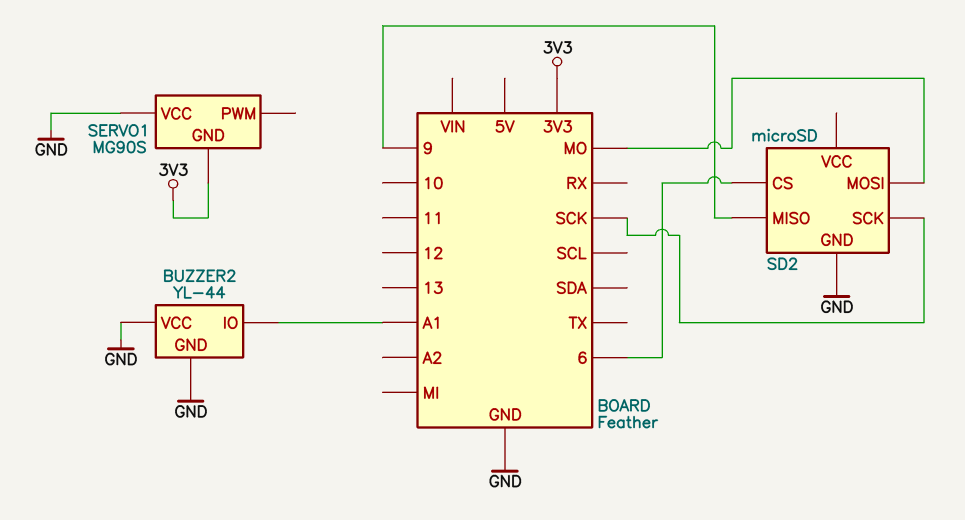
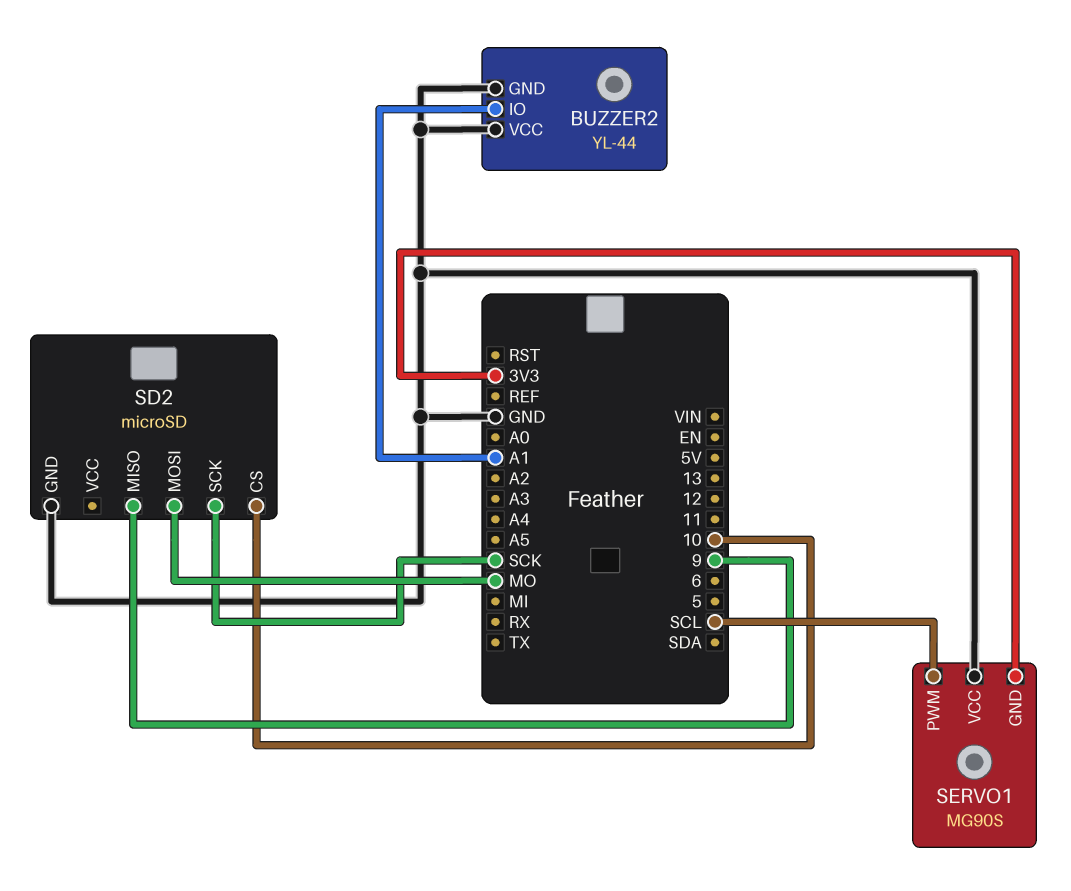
SD2 pin CS: 6 -> 10
SERVO1 pin PWM: none -> SCL

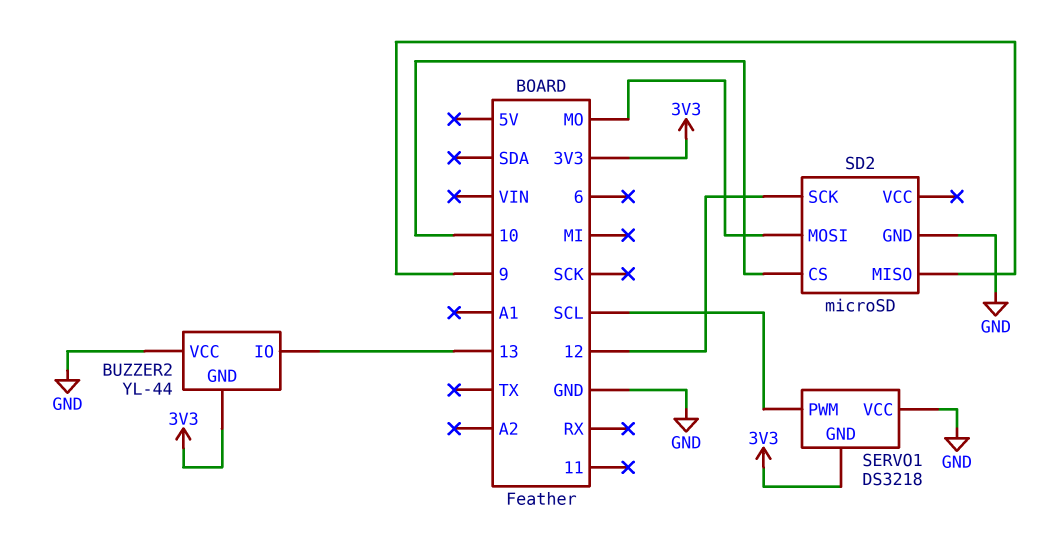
BUZZER2 pin GND: GND -> 3V3
BUZZER2 pin IO: A1 -> 13
SD2 pin SCK: SCK -> 12
SERVO1: MG90S -> DS3218

